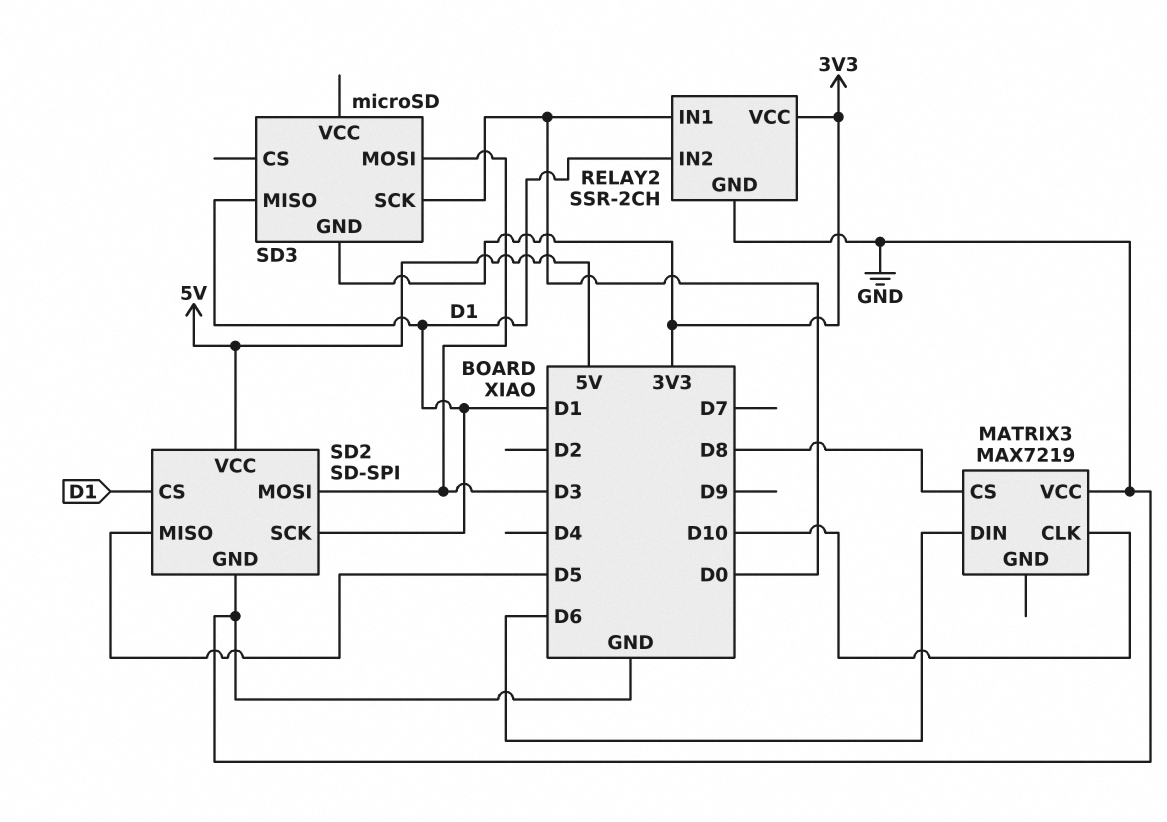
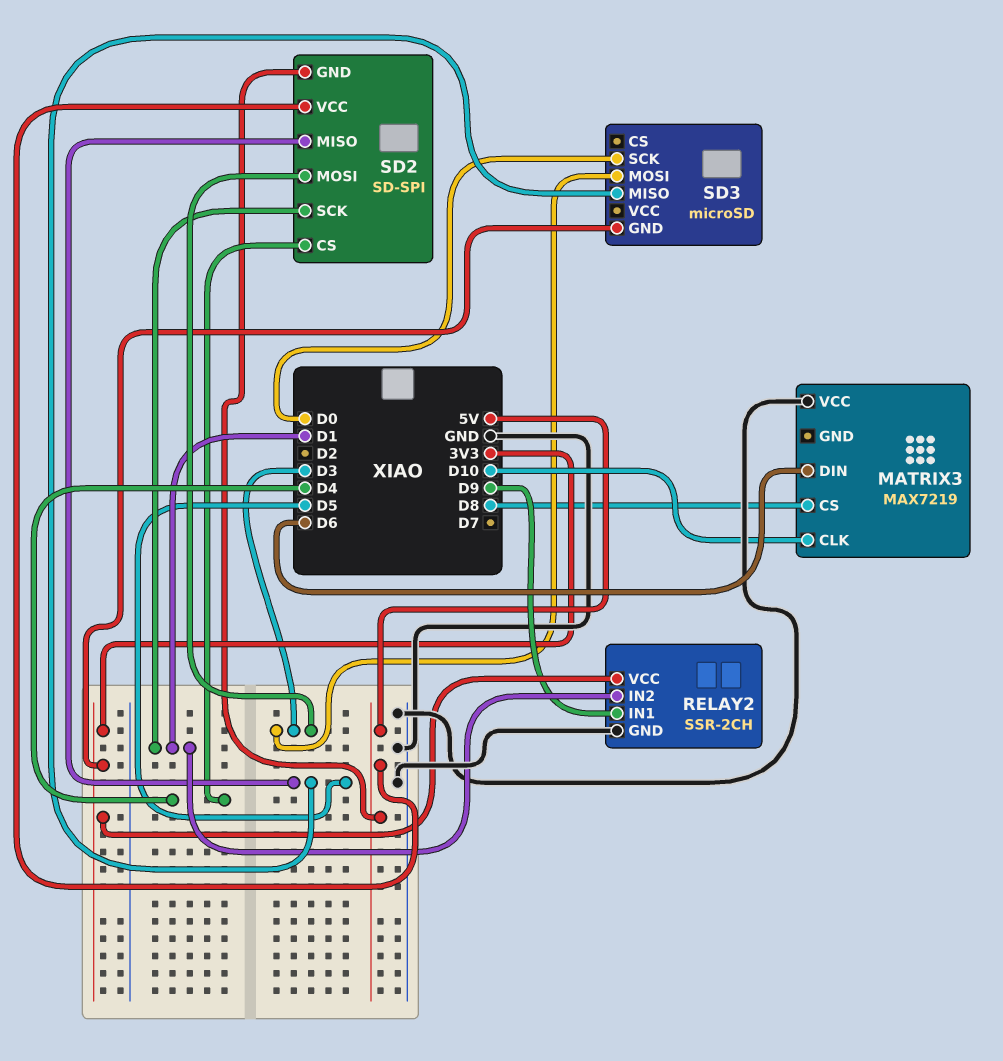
RELAY2 pin IN1: D0 -> D9
SD2 pin CS: D1 -> D4
SD2 pin GND: GND -> 5V
SD3 pin MISO: D1 -> D5

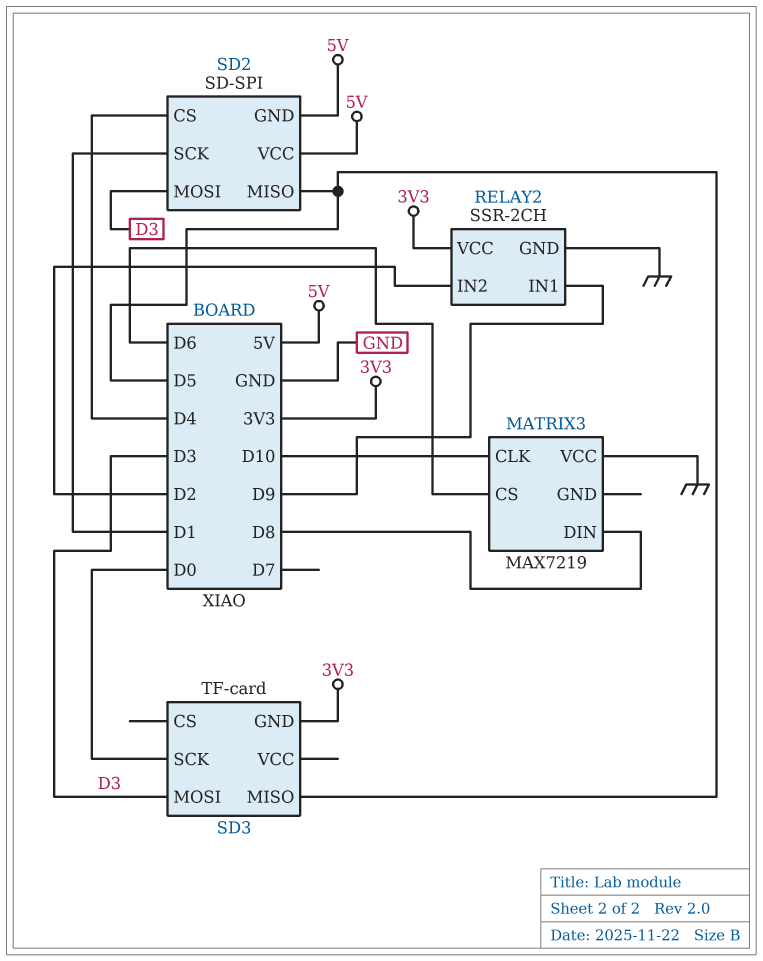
MATRIX3 pin CS: D8 -> D6
MATRIX3 pin DIN: D6 -> D8
RELAY2 pin IN2: D1 -> D2
SD3: microSD -> TF-card

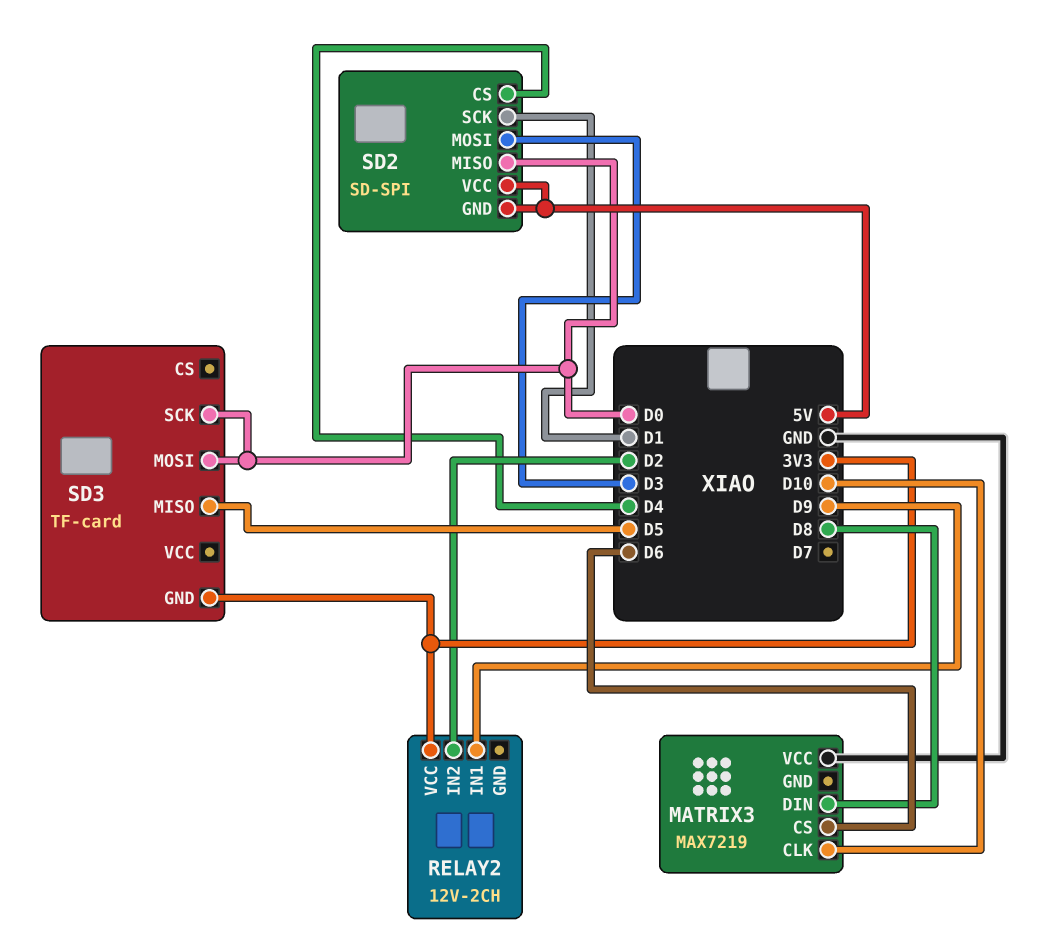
RELAY2: SSR-2CH -> 12V-2CH
RELAY2 pin GND: GND -> none
SD2 pin MISO: D5 -> D0
SD3 pin MOSI: D3 -> D0

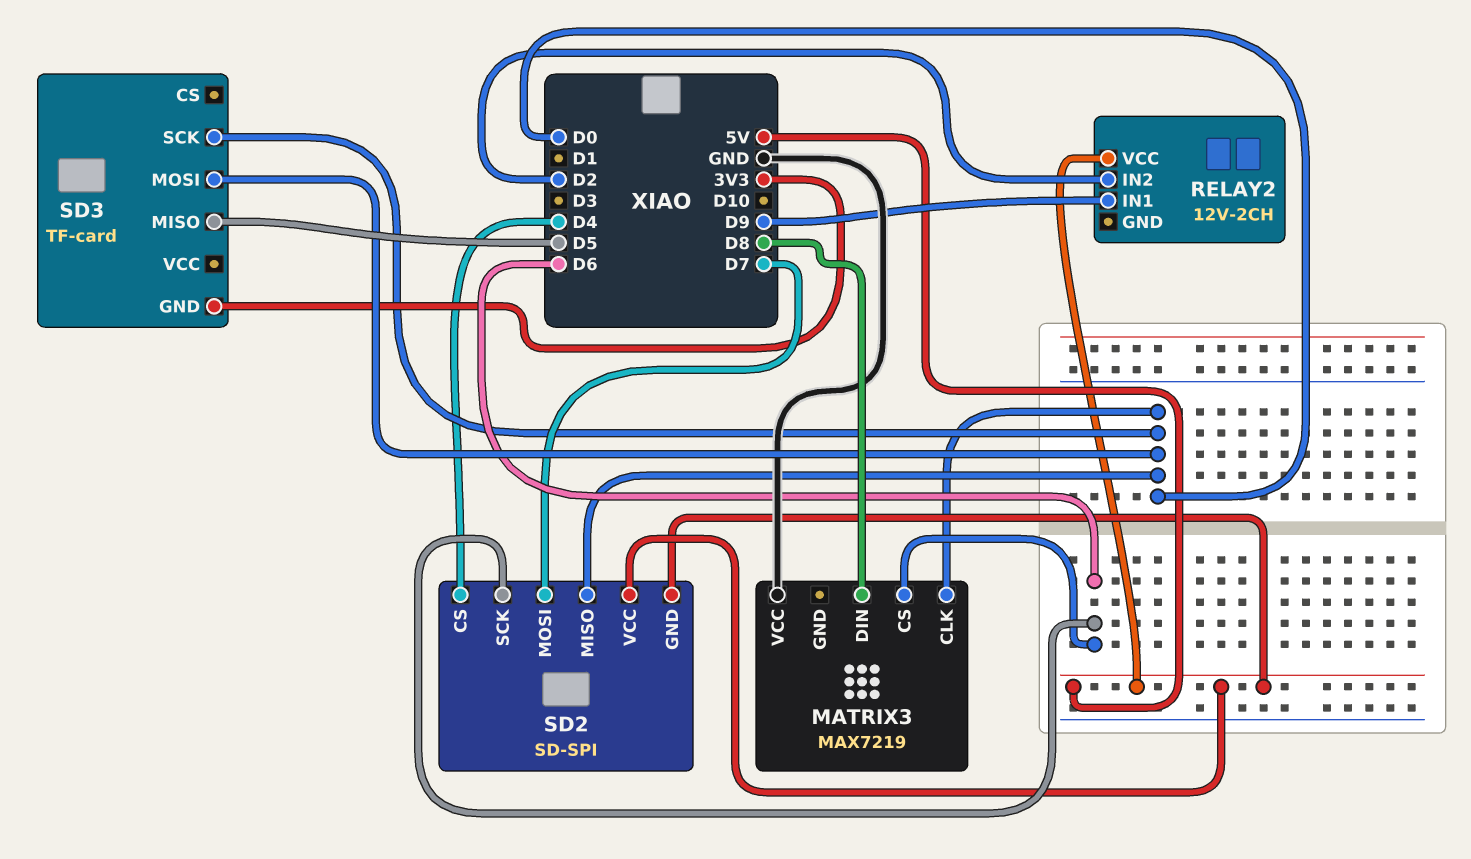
MATRIX3 pin CLK: D10 -> D0
RELAY2 pin VCC: 3V3 -> 5V
SD2 pin MOSI: D3 -> D7
SD2 pin SCK: D1 -> D6

